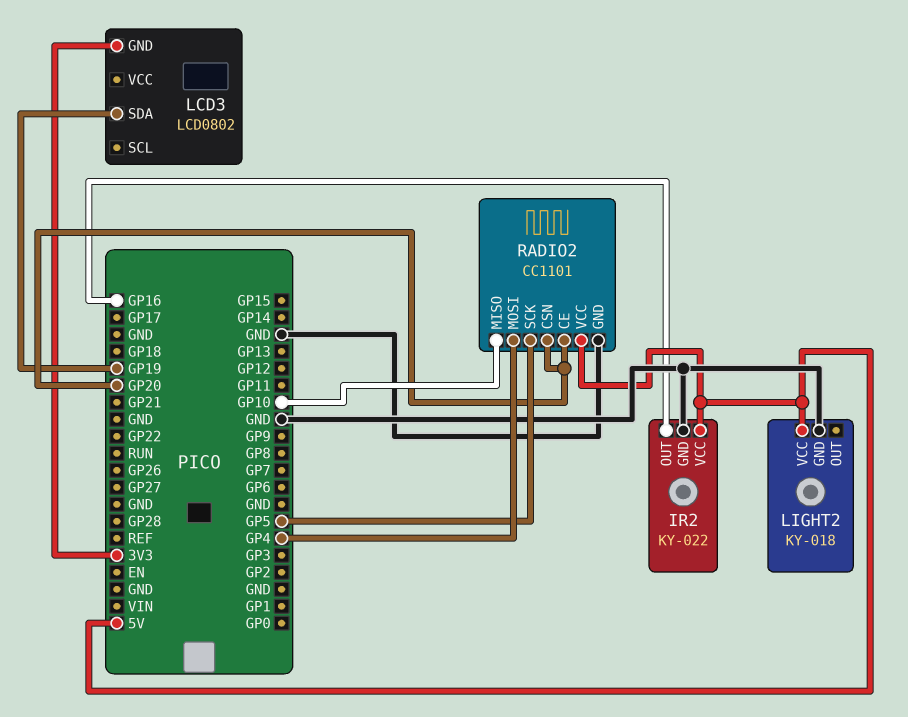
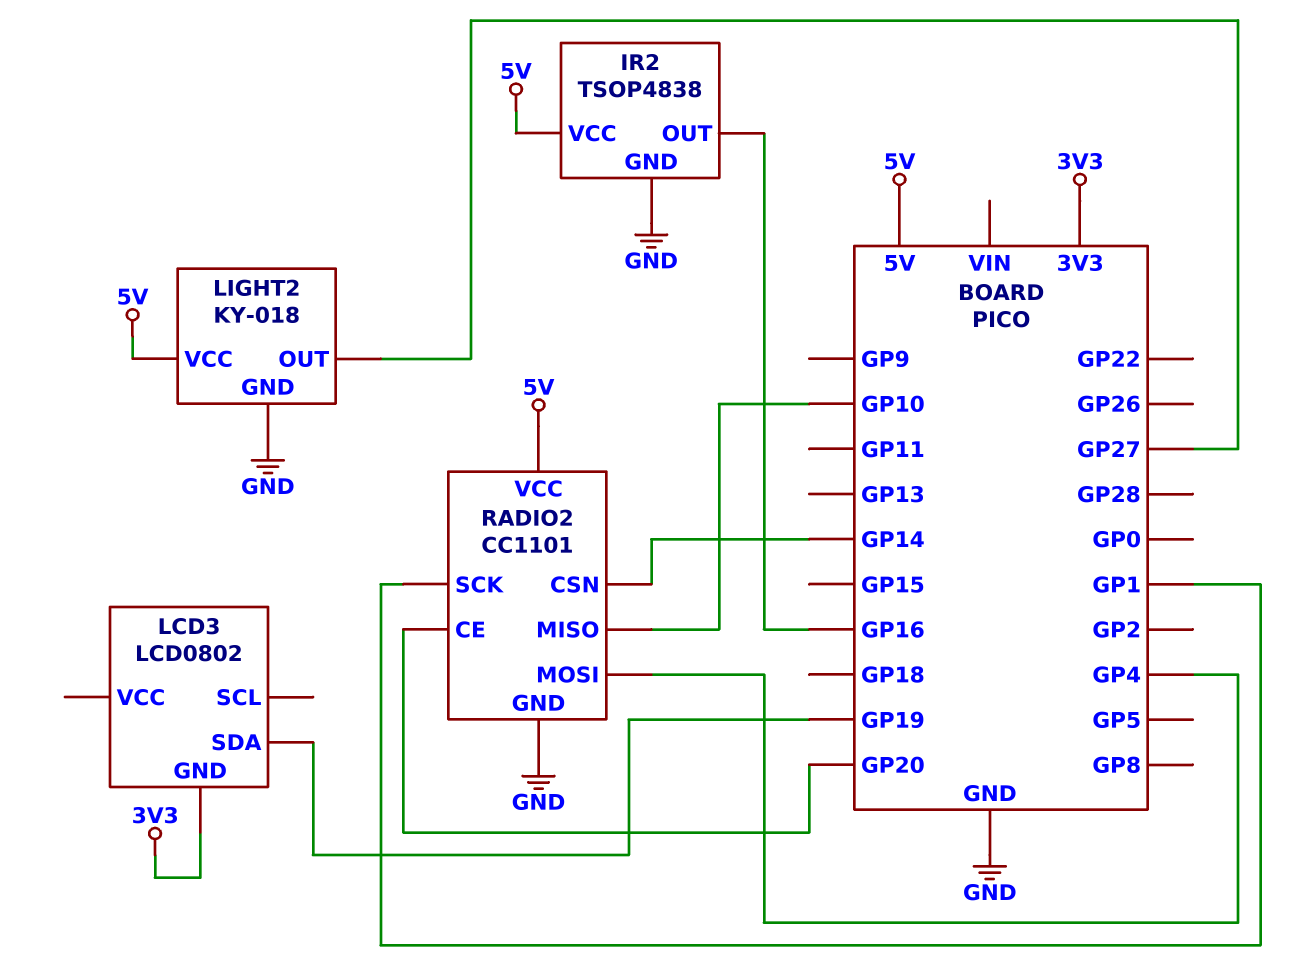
IR2: KY-022 -> TSOP4838
LIGHT2 pin OUT: none -> GP27
RADIO2 pin CSN: GP20 -> GP14
RADIO2 pin SCK: GP5 -> GP1

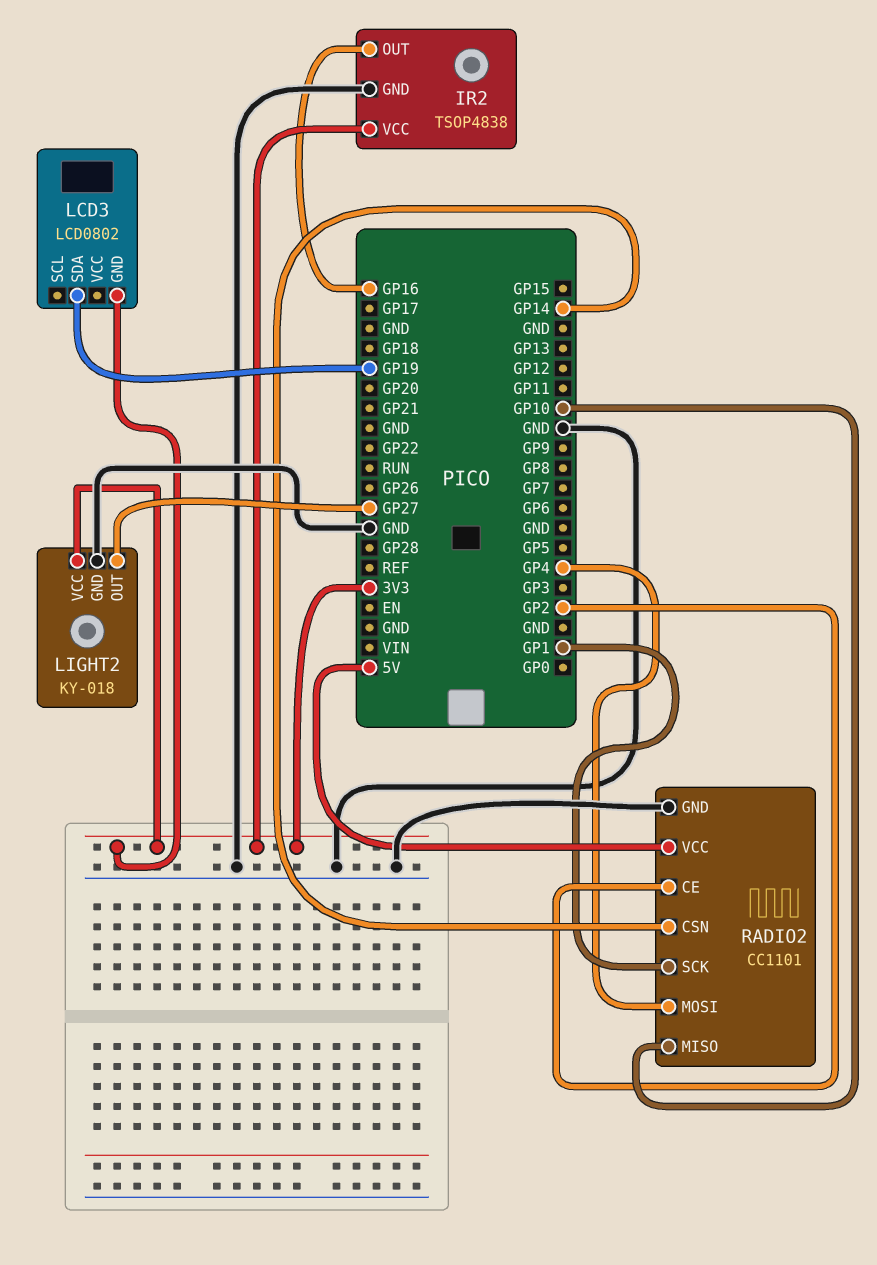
IR2 pin VCC: 5V -> 3V3
LIGHT2 pin VCC: 5V -> 3V3
RADIO2 pin CE: GP20 -> GP2

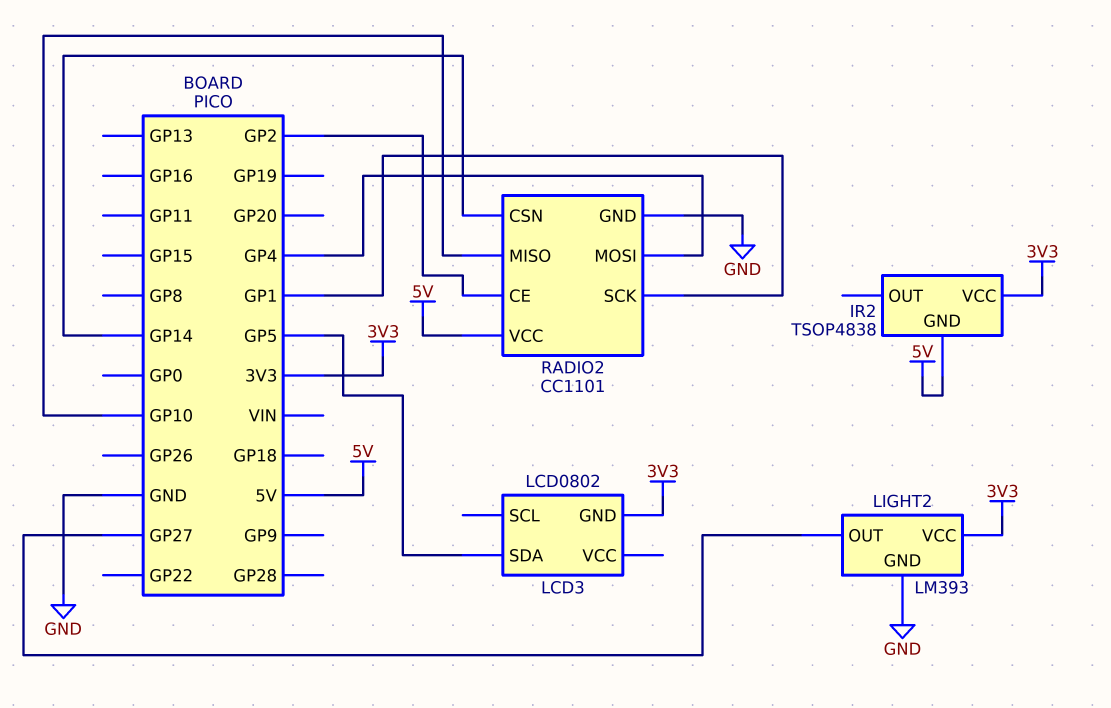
IR2 pin GND: GND -> 5V
IR2 pin OUT: GP16 -> none
LCD3 pin SDA: GP19 -> GP5
LIGHT2: KY-018 -> LM393

